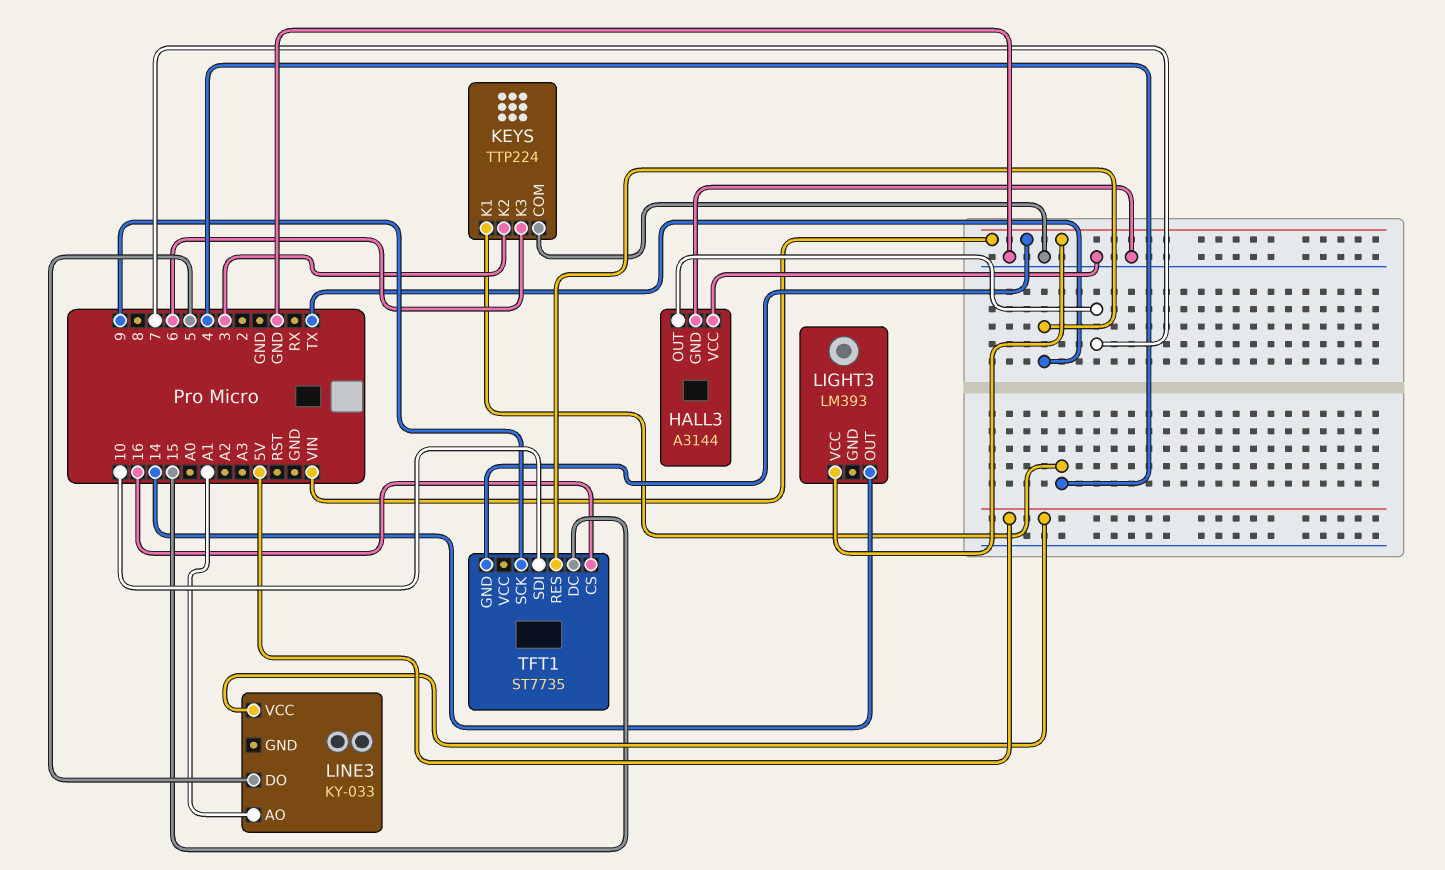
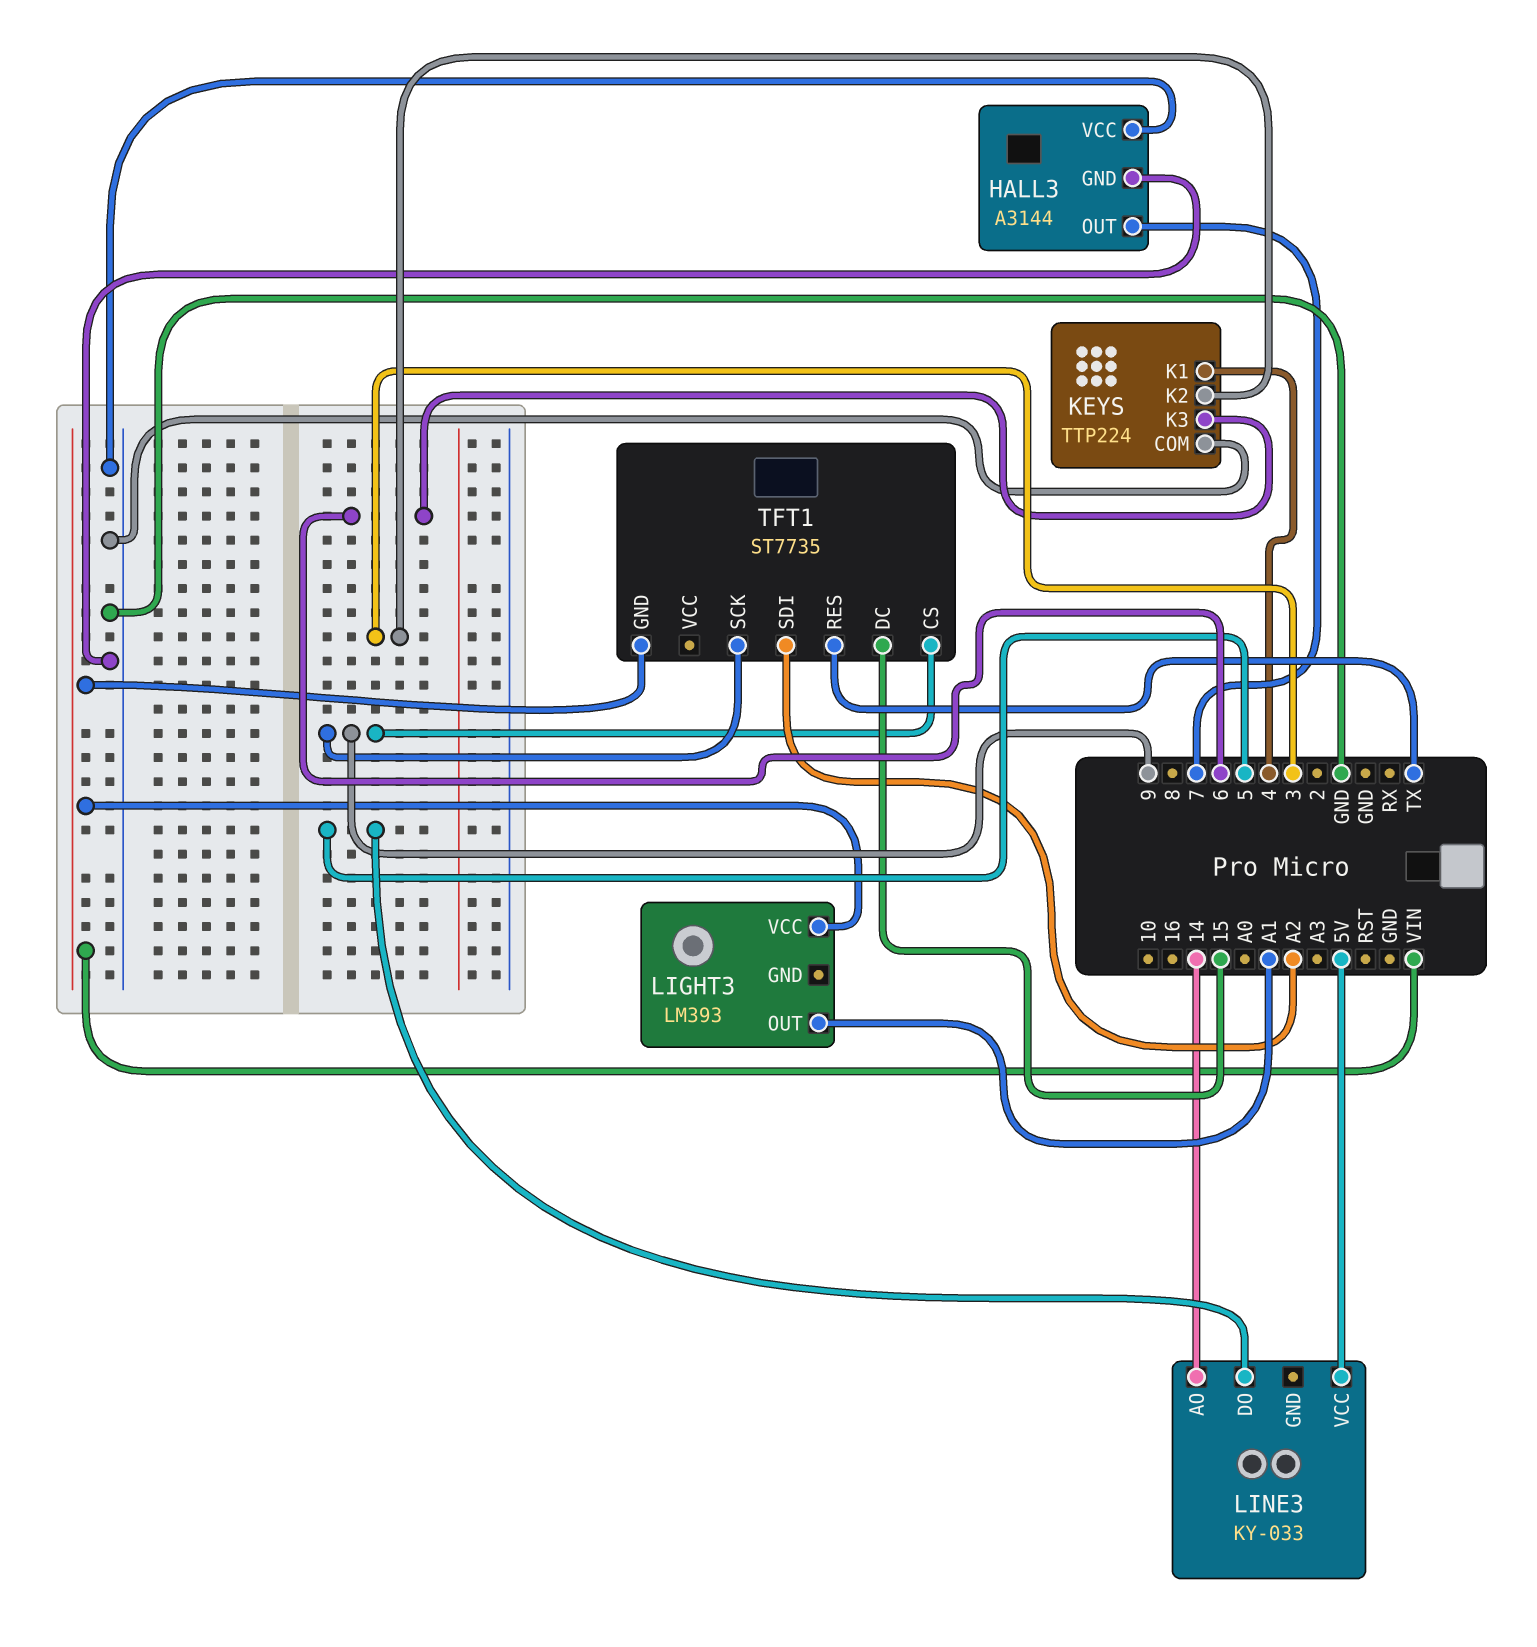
LIGHT3 pin OUT: 14 -> A1
LINE3 pin AO: A1 -> 14
TFT1 pin CS: 16 -> 9
TFT1 pin SDI: 10 -> A2

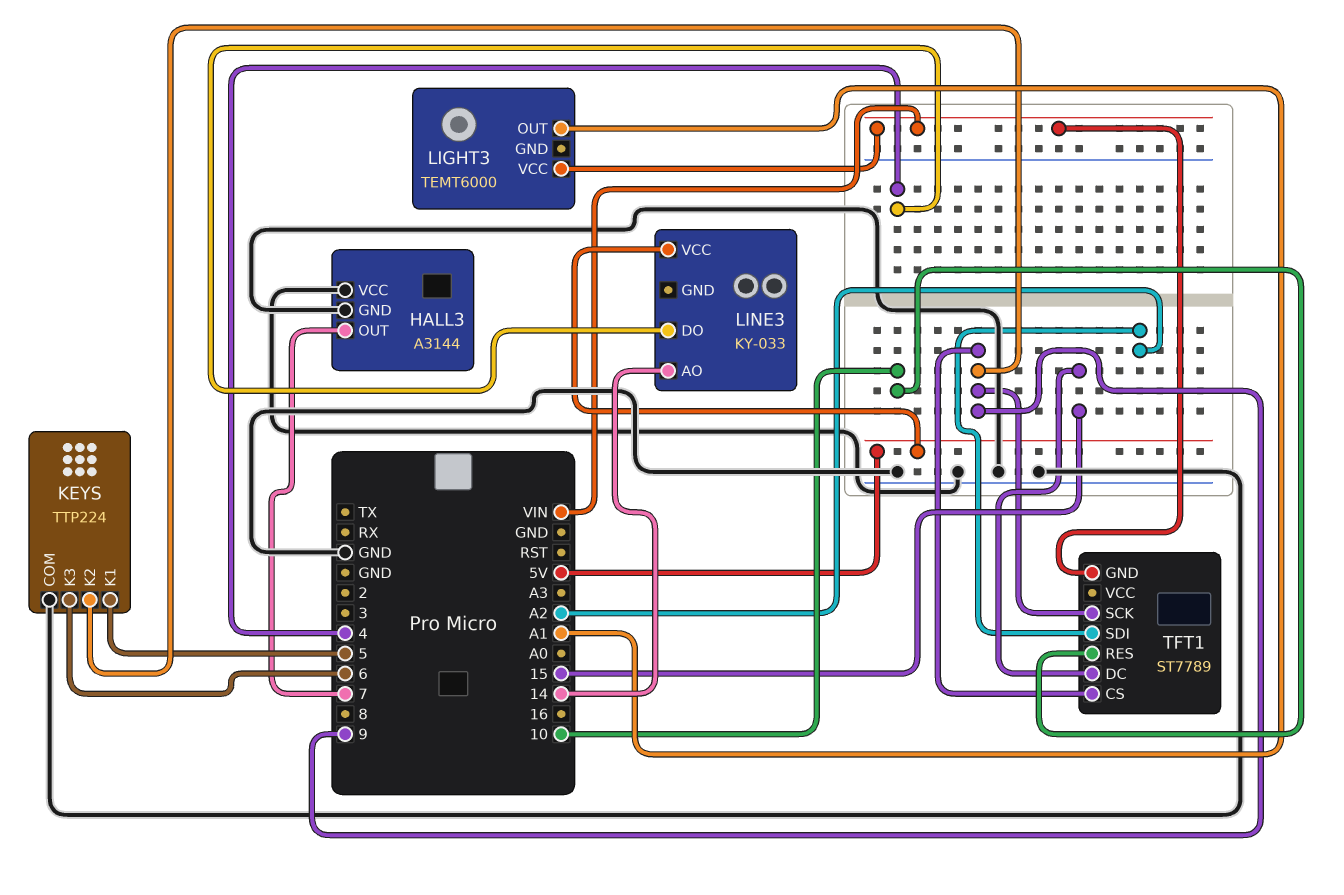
KEYS pin K1: 4 -> 5
KEYS pin K2: 3 -> 9
LIGHT3: LM393 -> TEMT6000
LINE3 pin DO: 5 -> 4
TFT1: ST7735 -> ST7789
TFT1 pin RES: TX -> 10

